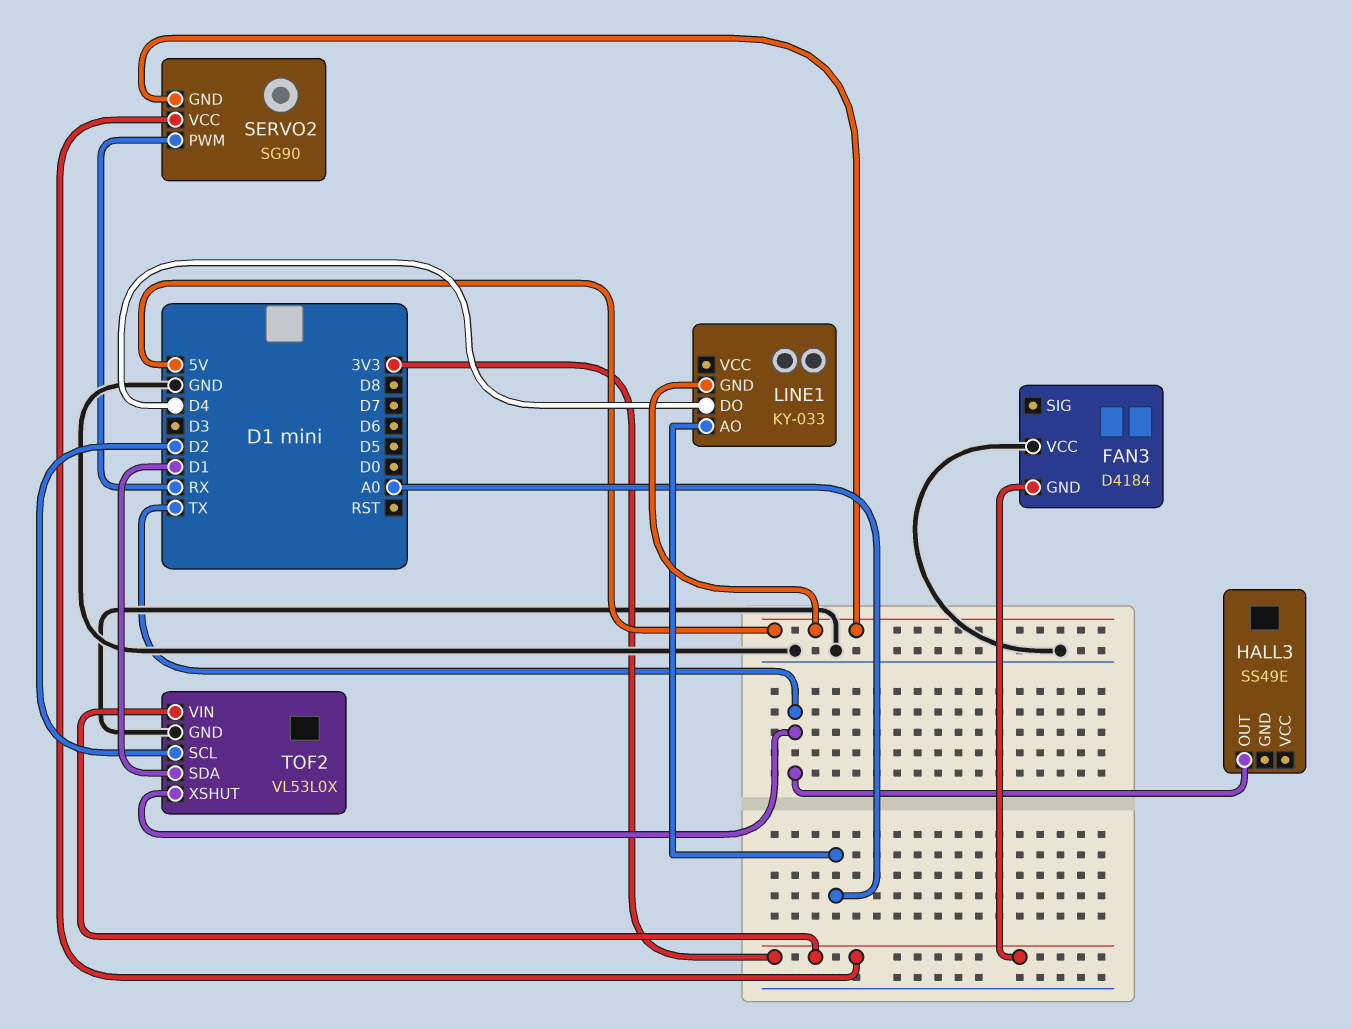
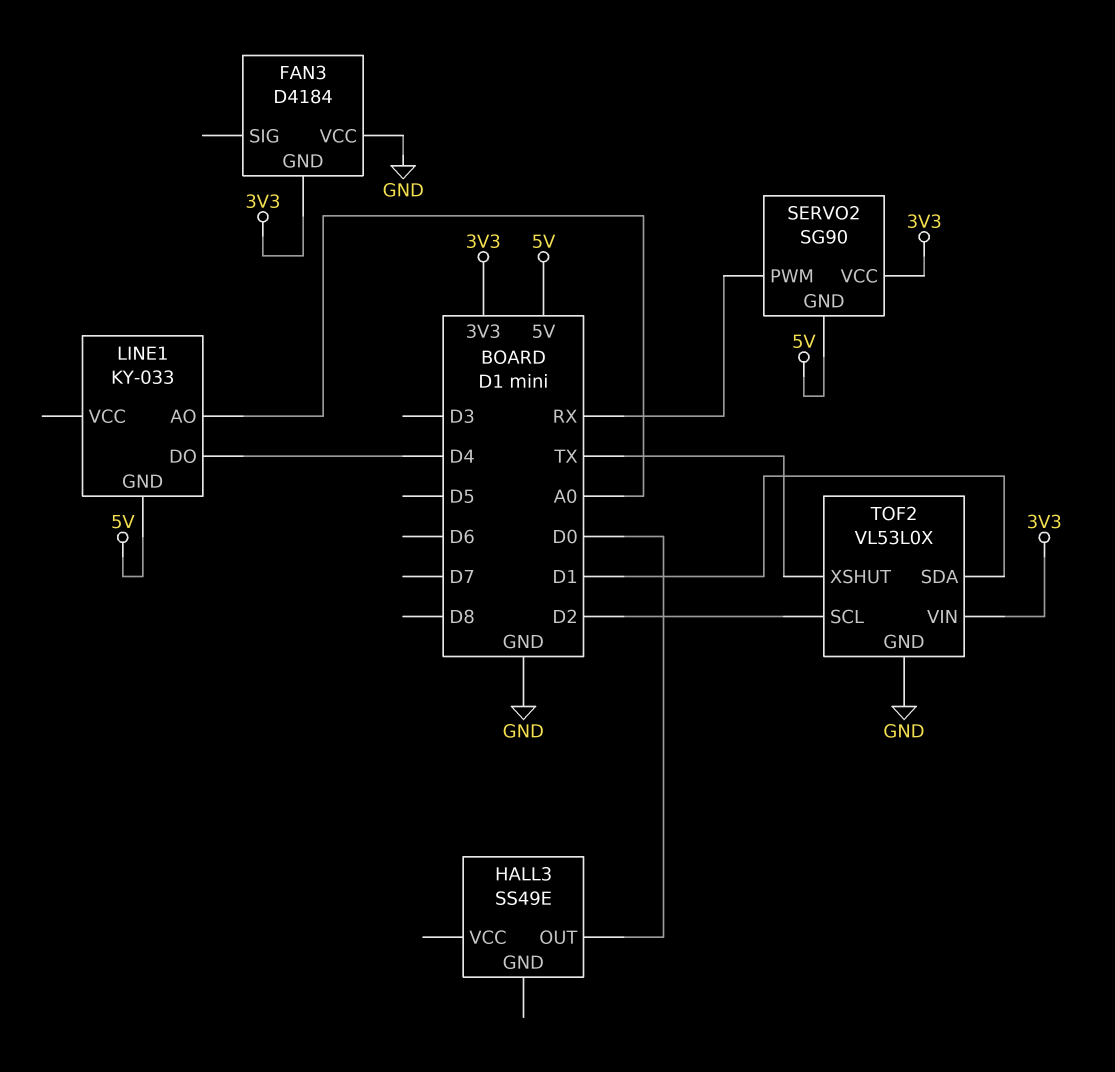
HALL3 pin OUT: TX -> D0

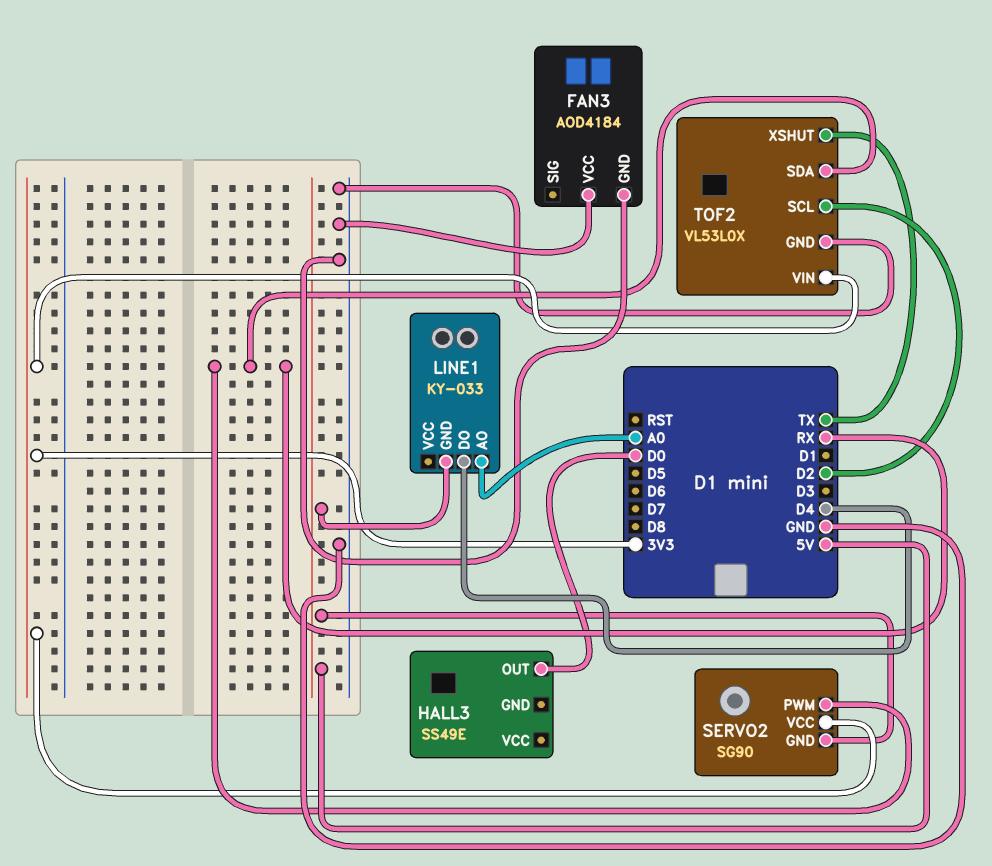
FAN3: D4184 -> AOD4184
FAN3 pin GND: 3V3 -> GND
TOF2 pin SDA: D1 -> RX

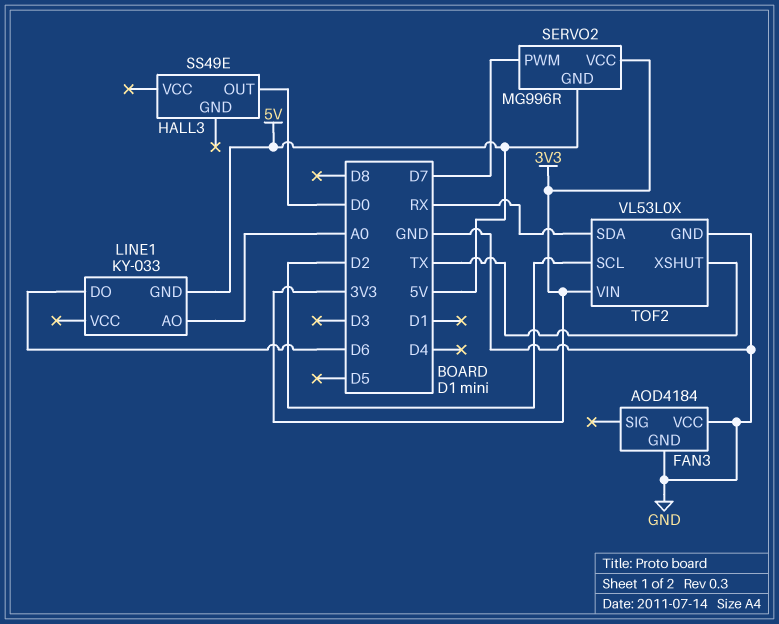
LINE1 pin DO: D4 -> D6
SERVO2: SG90 -> MG996R
SERVO2 pin PWM: RX -> D7

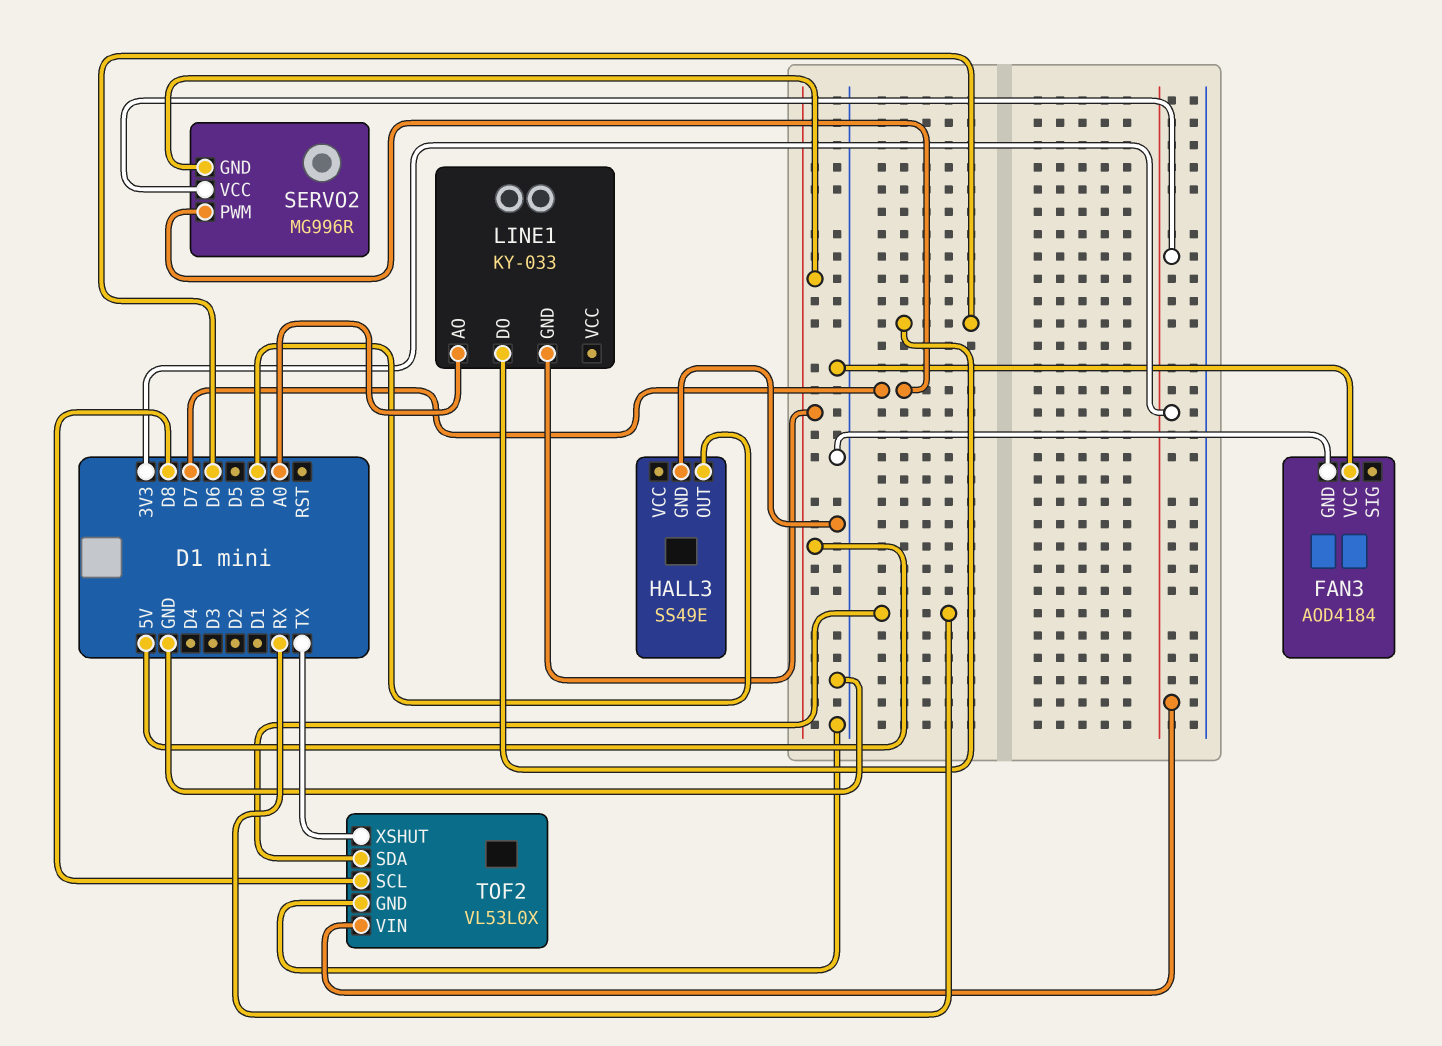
HALL3 pin GND: none -> GND
TOF2 pin SCL: D2 -> D8

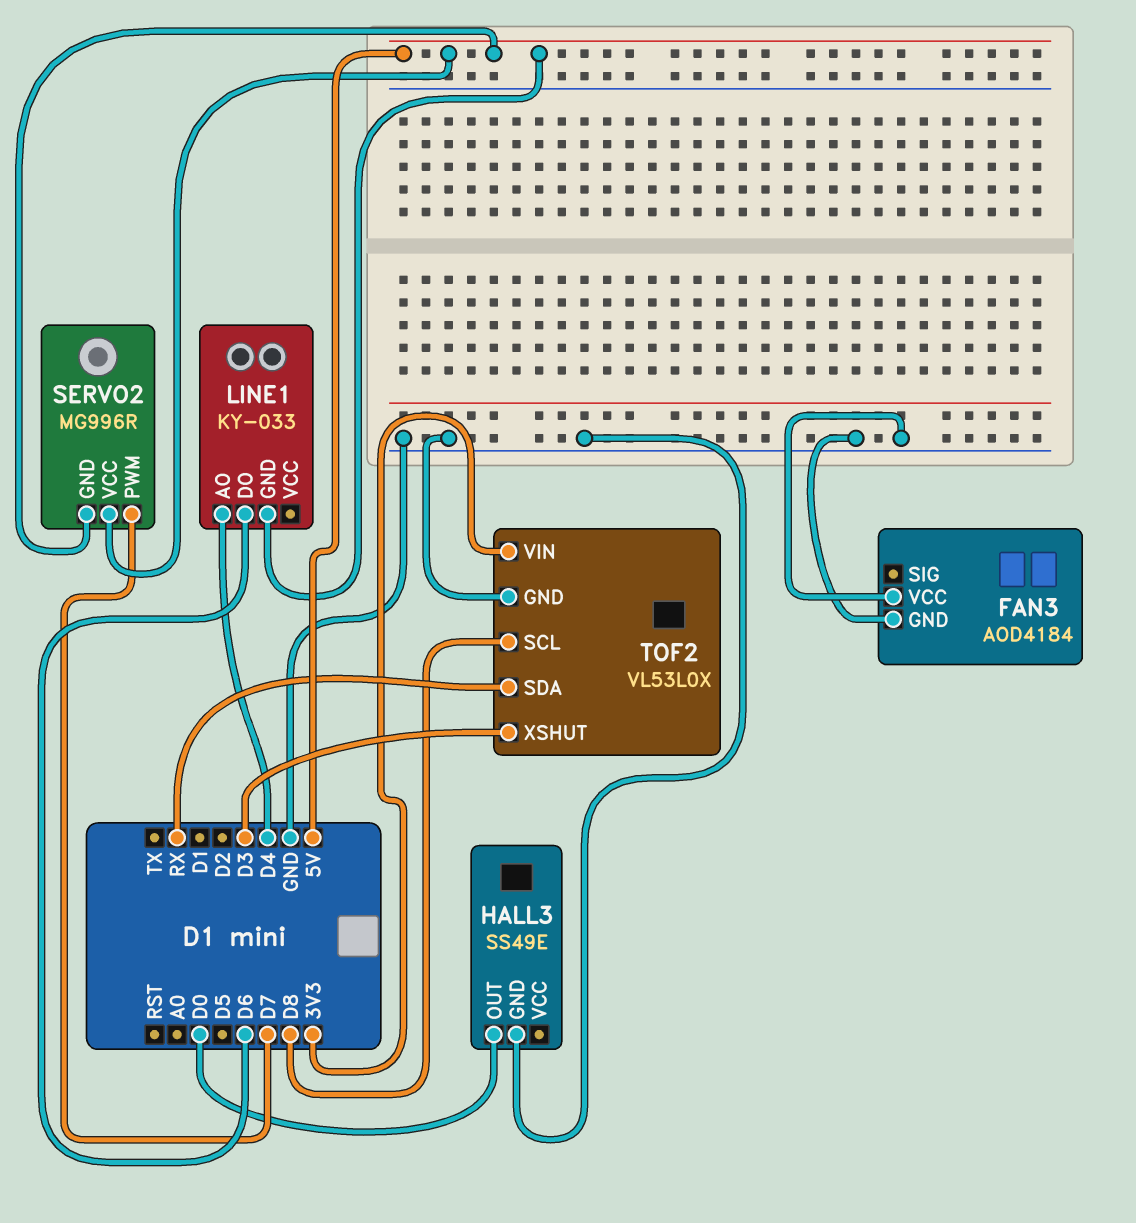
LINE1 pin AO: A0 -> D4
SERVO2 pin VCC: 3V3 -> 5V
TOF2 pin XSHUT: TX -> D3

